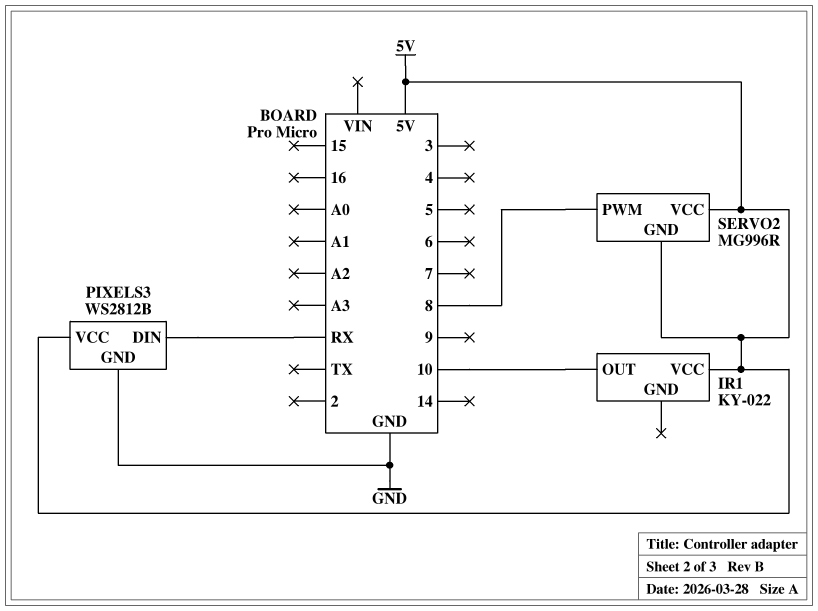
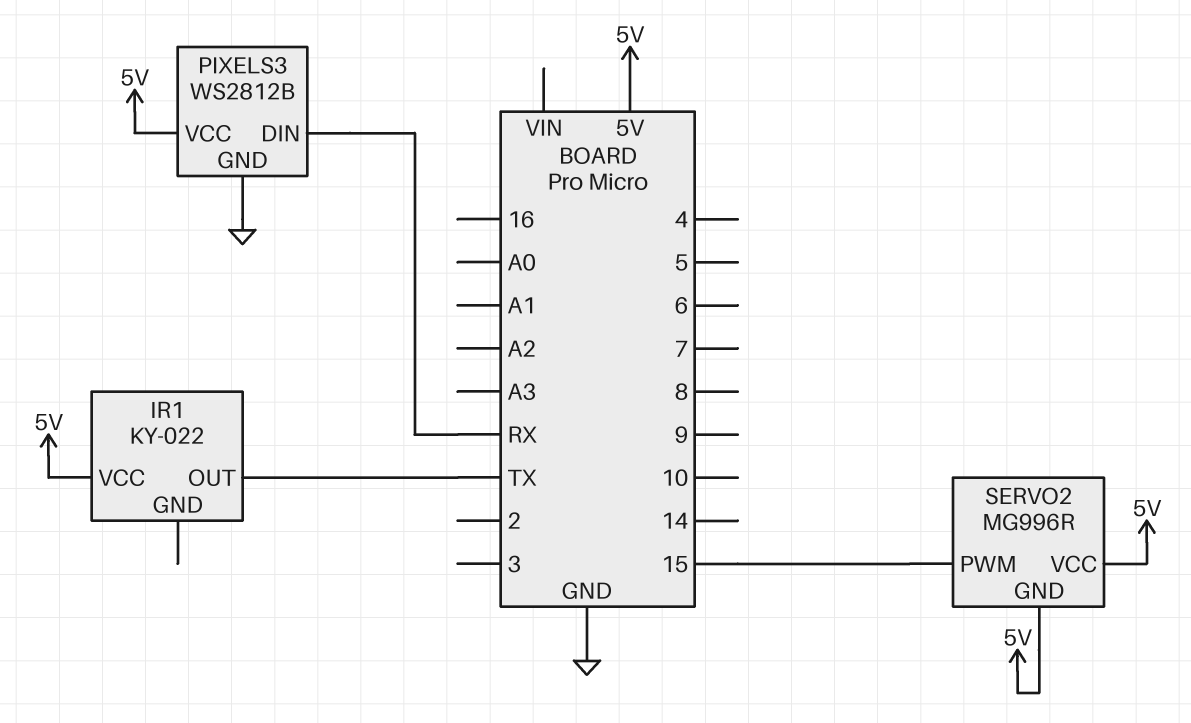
IR1 pin OUT: 10 -> TX
SERVO2 pin PWM: 8 -> 15

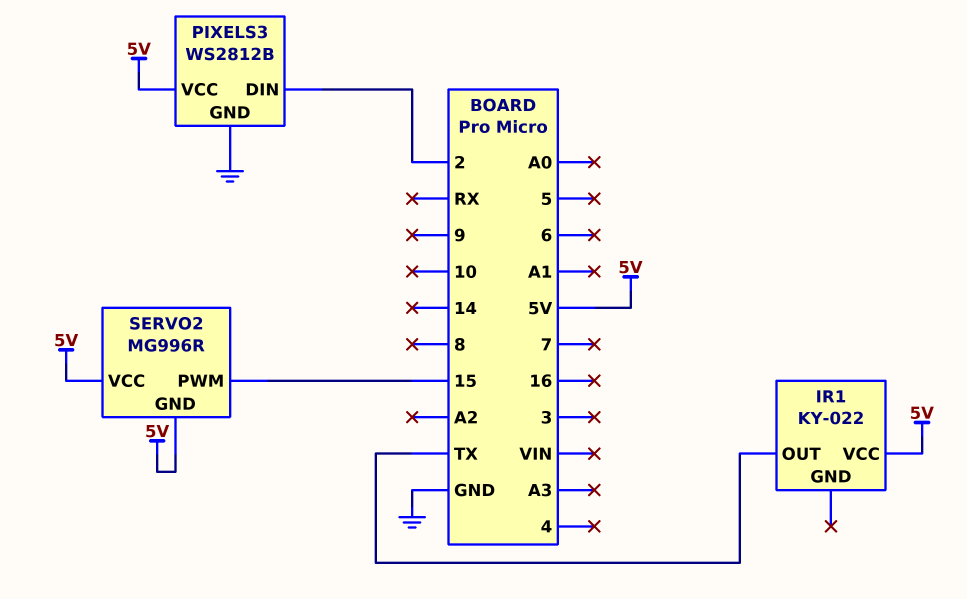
PIXELS3 pin DIN: RX -> 2

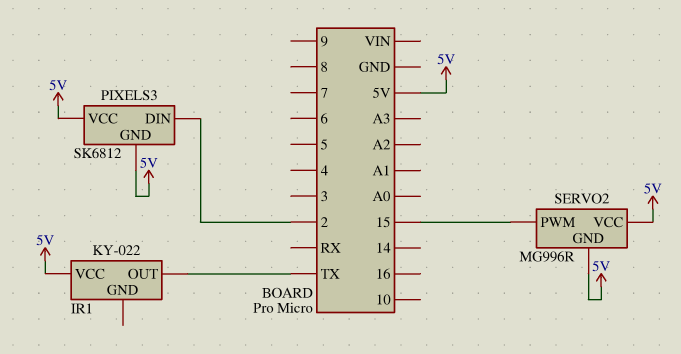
PIXELS3: WS2812B -> SK6812
PIXELS3 pin GND: GND -> 5V

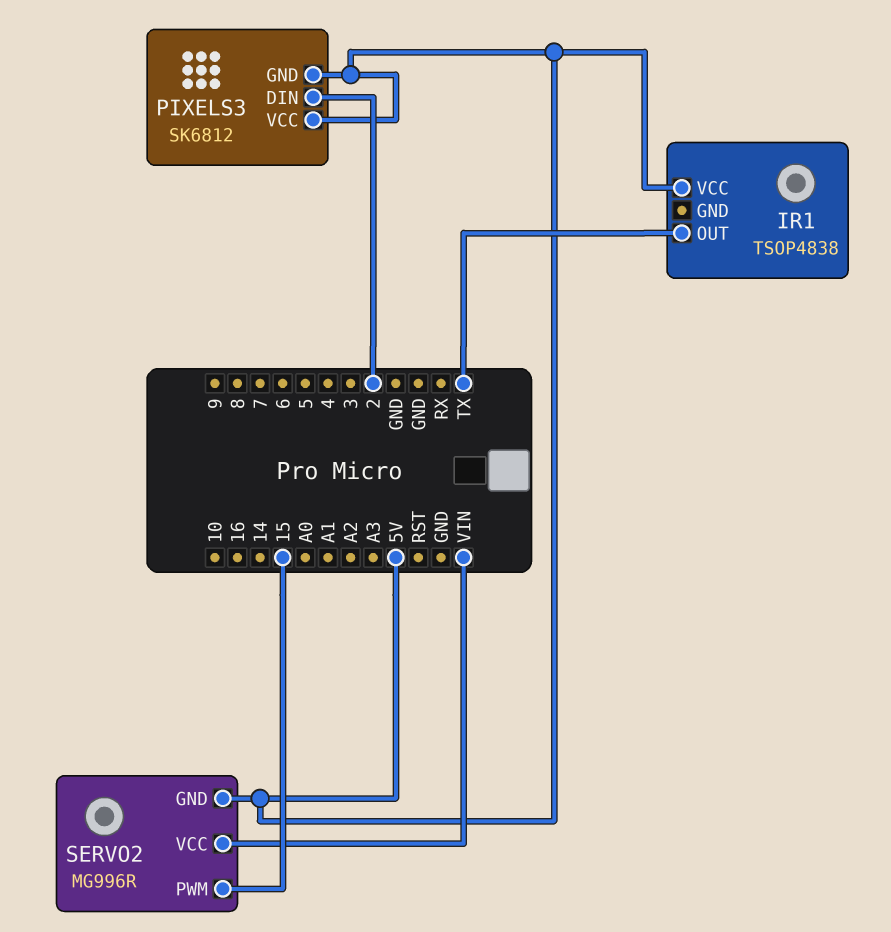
IR1: KY-022 -> TSOP4838
SERVO2 pin VCC: 5V -> VIN

